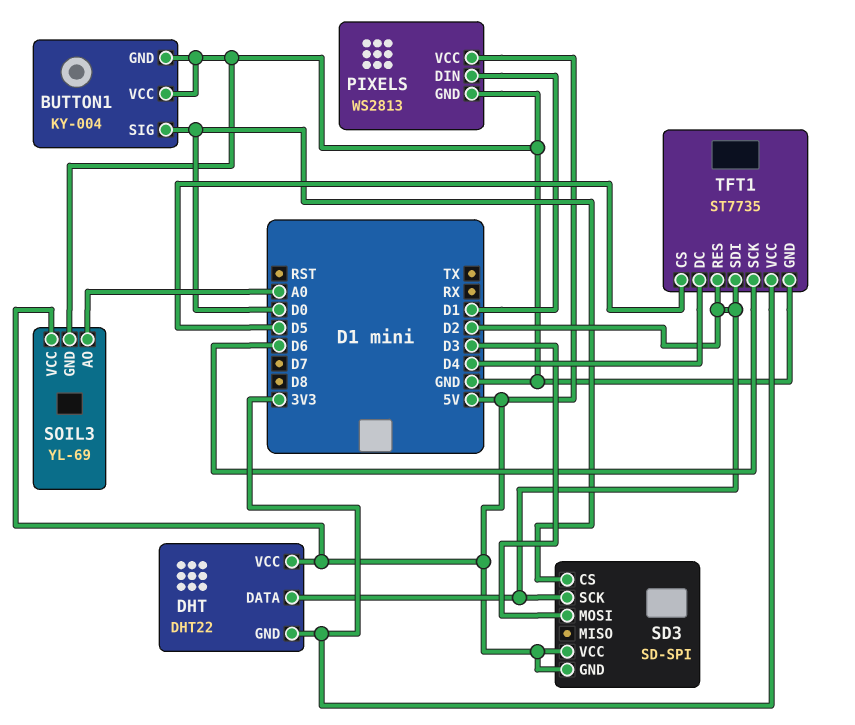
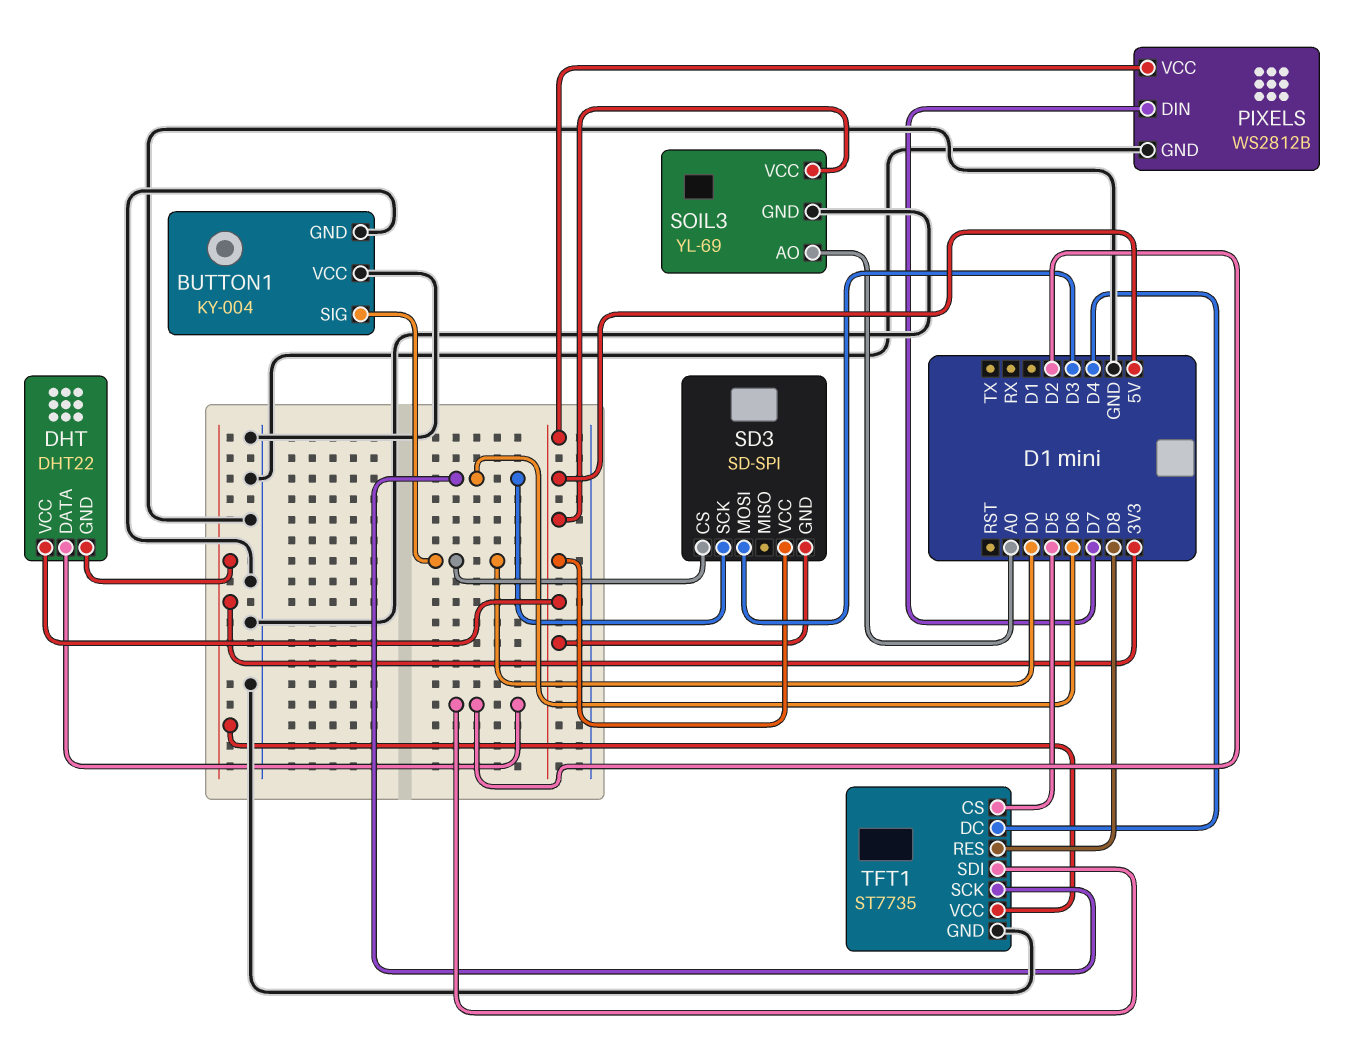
PIXELS: WS2813 -> WS2812B
PIXELS pin DIN: D1 -> D7
SD3 pin SCK: D2 -> D6
TFT1 pin RES: D2 -> D8

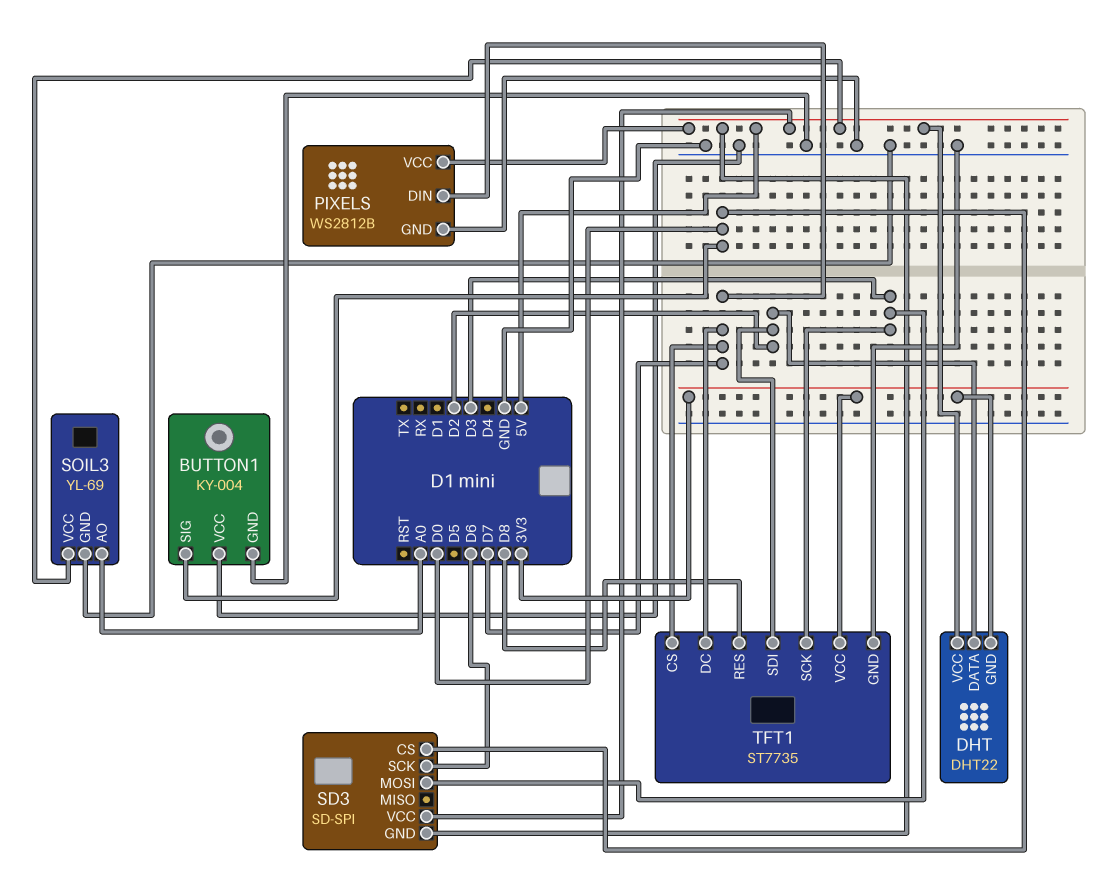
TFT1 pin CS: D5 -> D7
TFT1 pin DC: D4 -> D7
TFT1 pin SCK: D6 -> D3

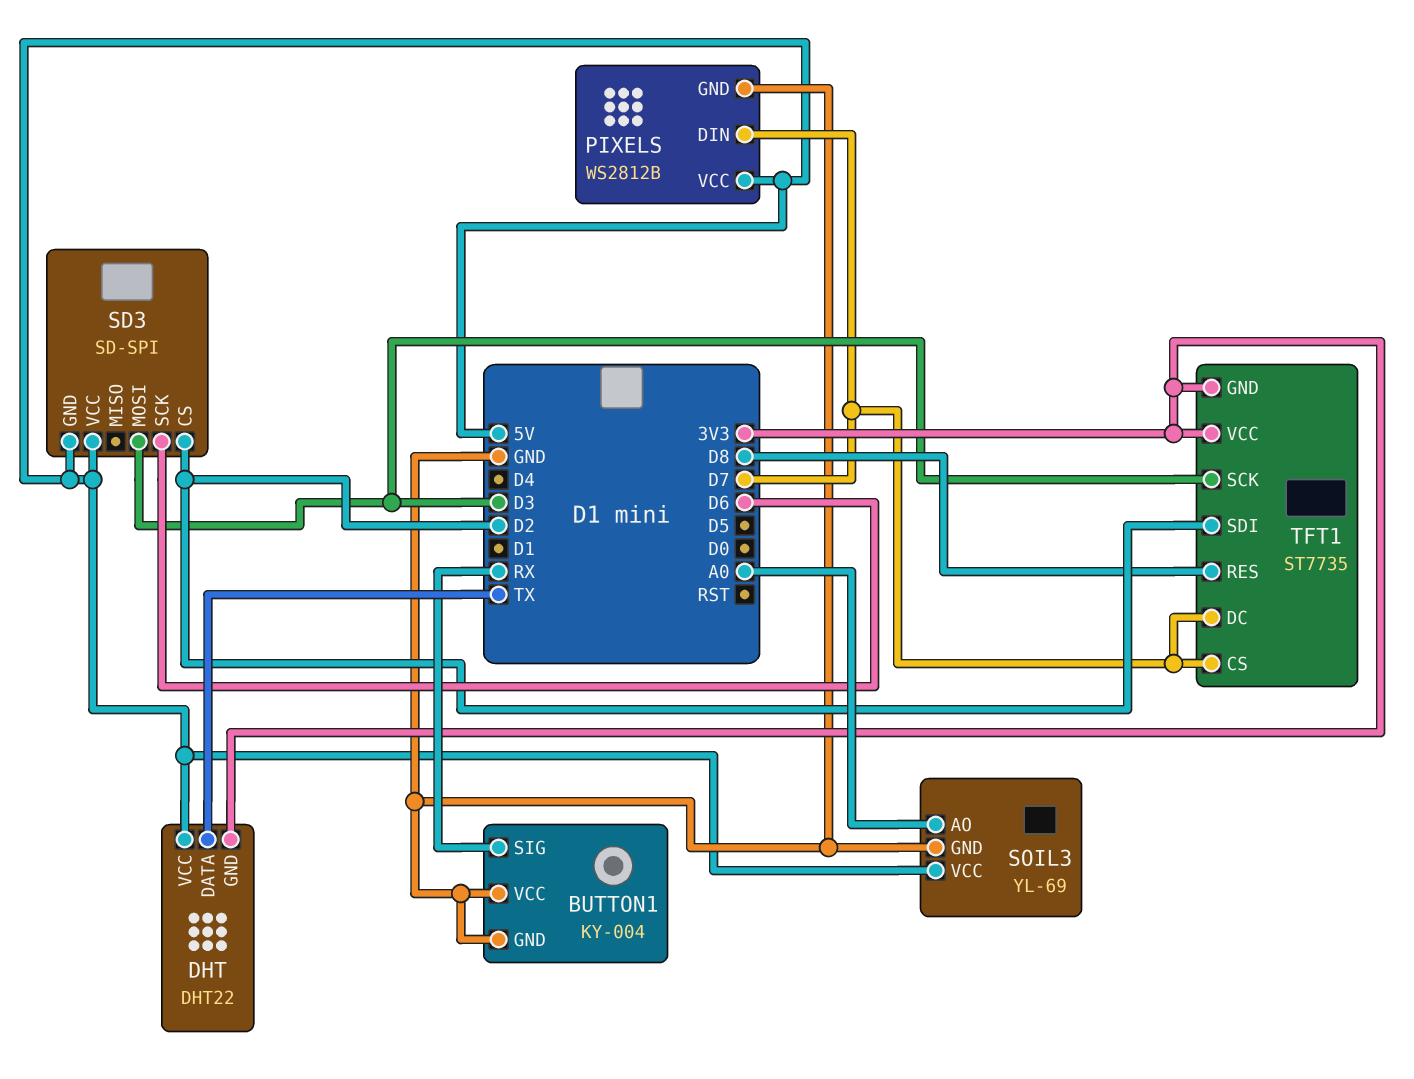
BUTTON1 pin SIG: D0 -> RX
DHT pin DATA: D2 -> TX
SD3 pin CS: D0 -> D2
TFT1 pin GND: GND -> 3V3

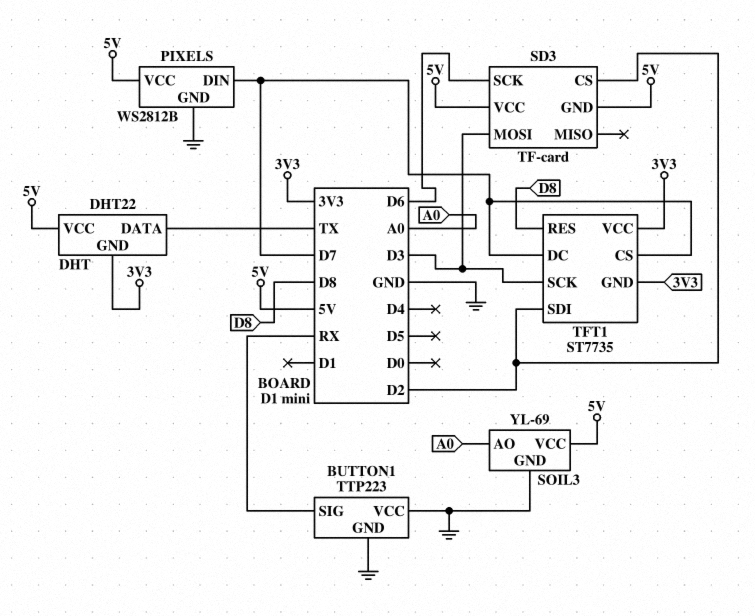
BUTTON1: KY-004 -> TTP223
SD3: SD-SPI -> TF-card

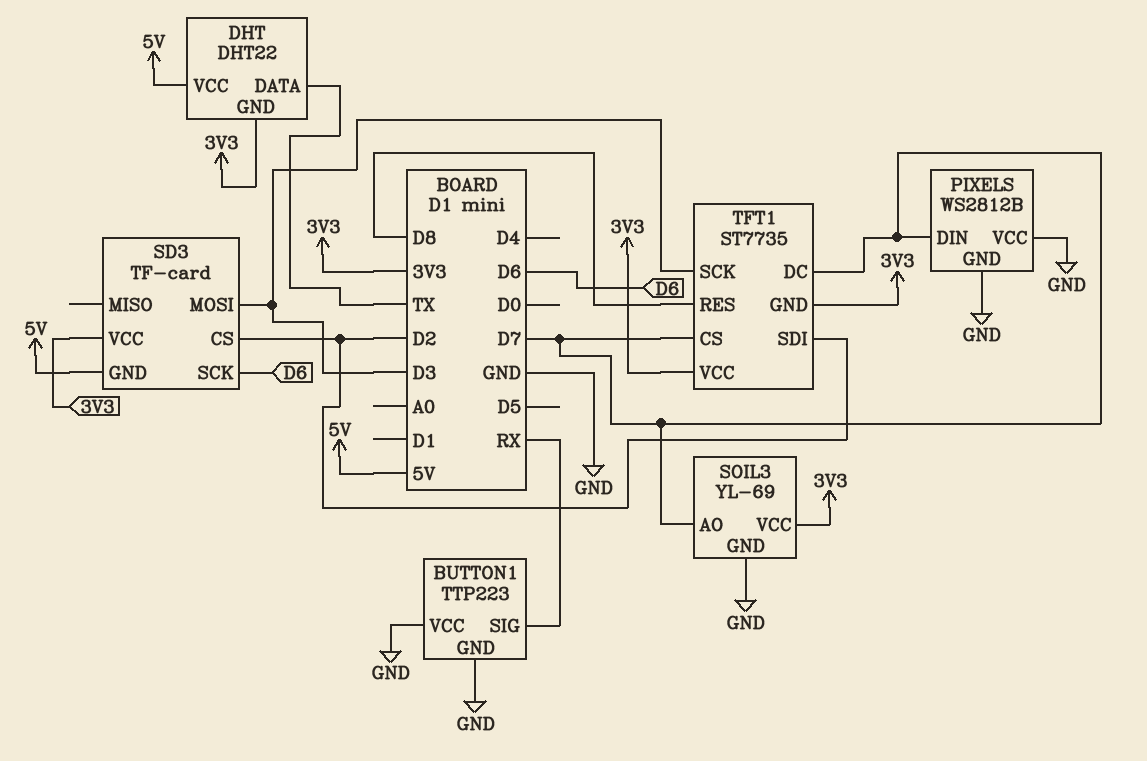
PIXELS pin VCC: 5V -> GND
SD3 pin VCC: 5V -> 3V3
SOIL3 pin AO: A0 -> D7
SOIL3 pin VCC: 5V -> 3V3

